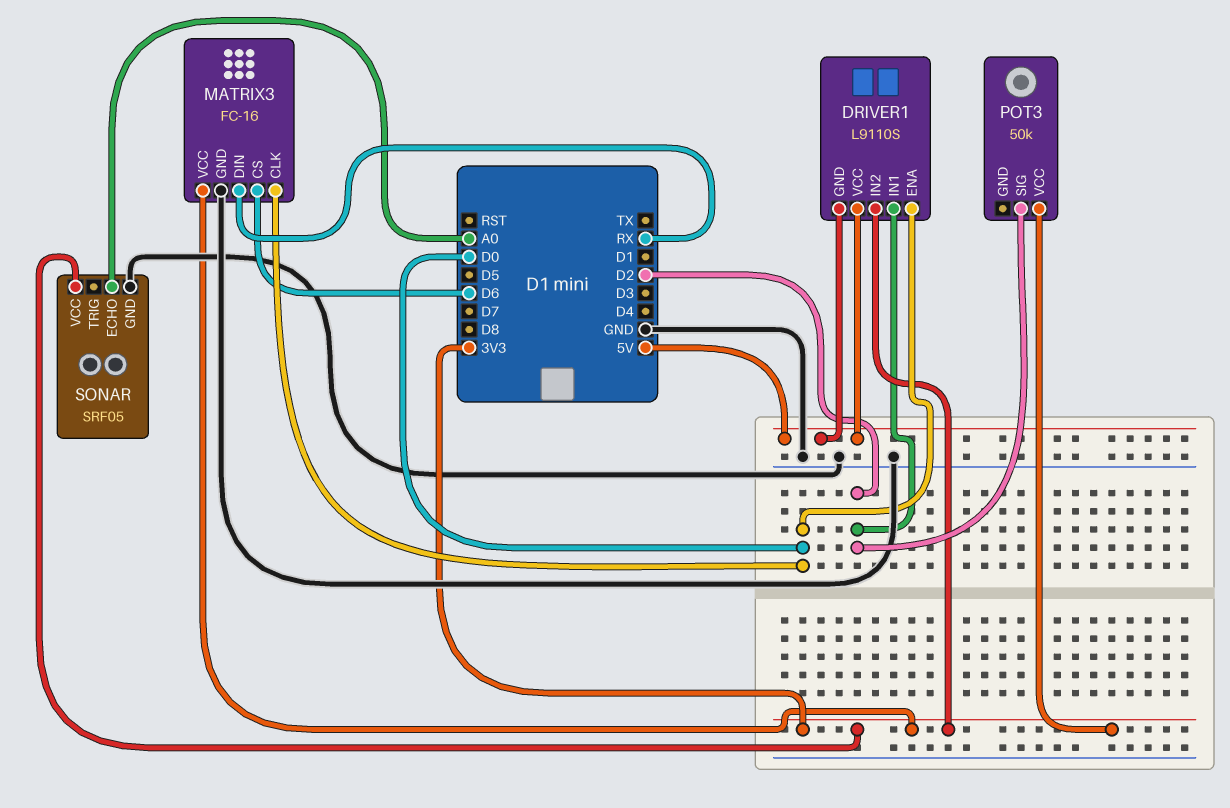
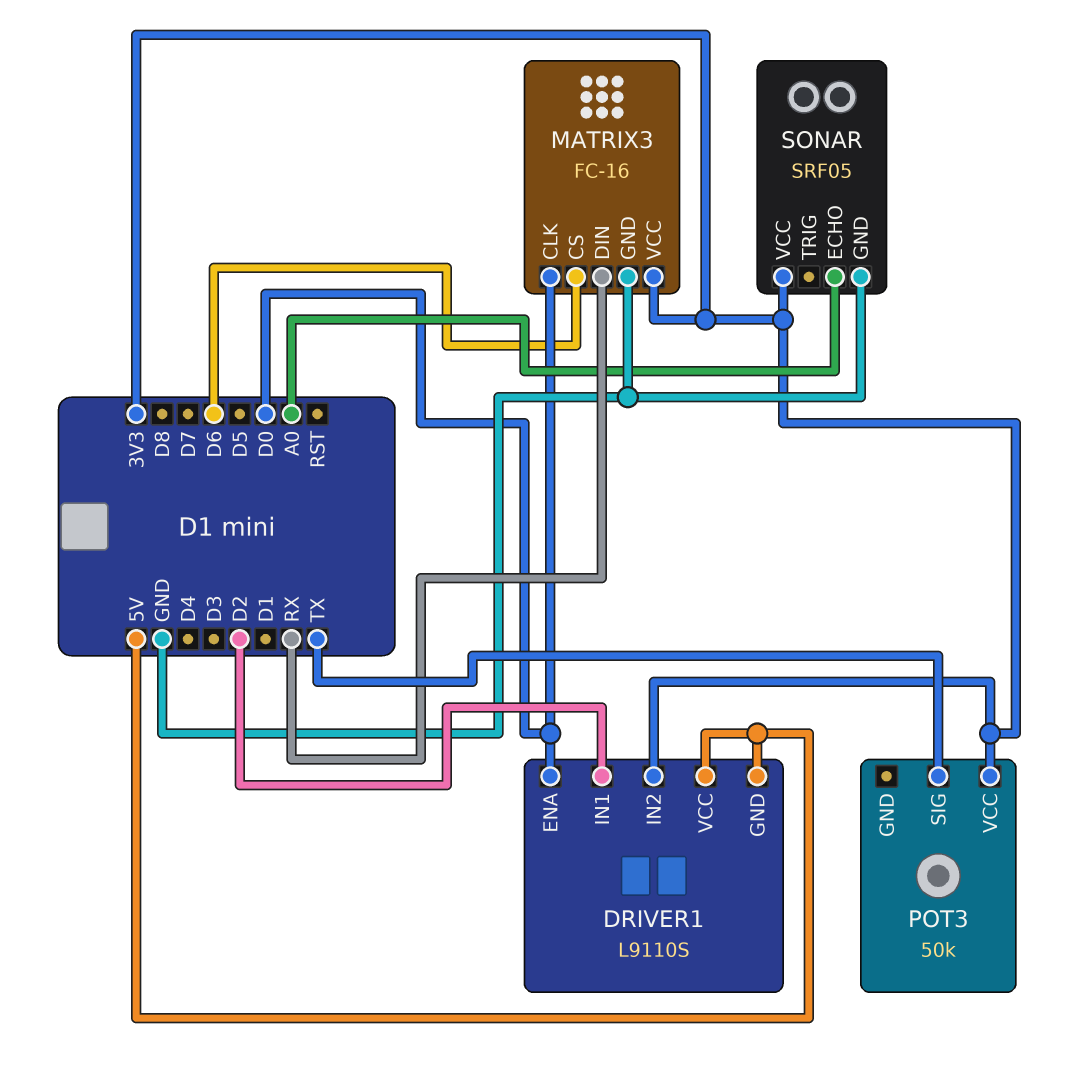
POT3 pin SIG: D2 -> TX

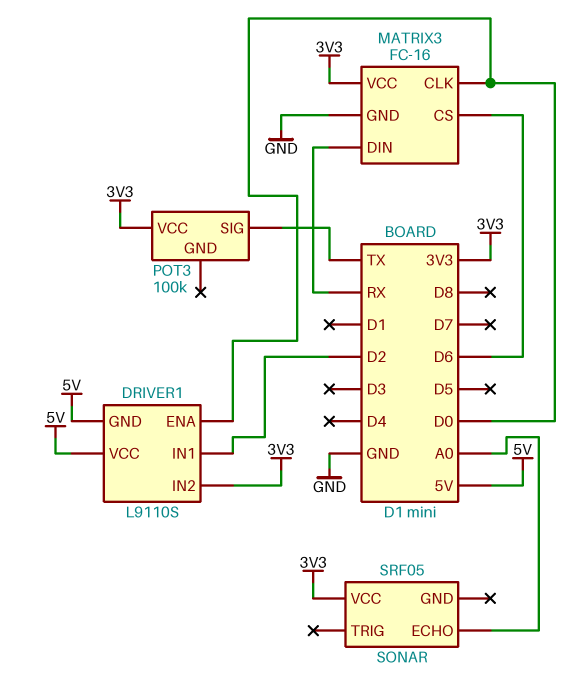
POT3: 50k -> 100k
SONAR pin GND: GND -> none

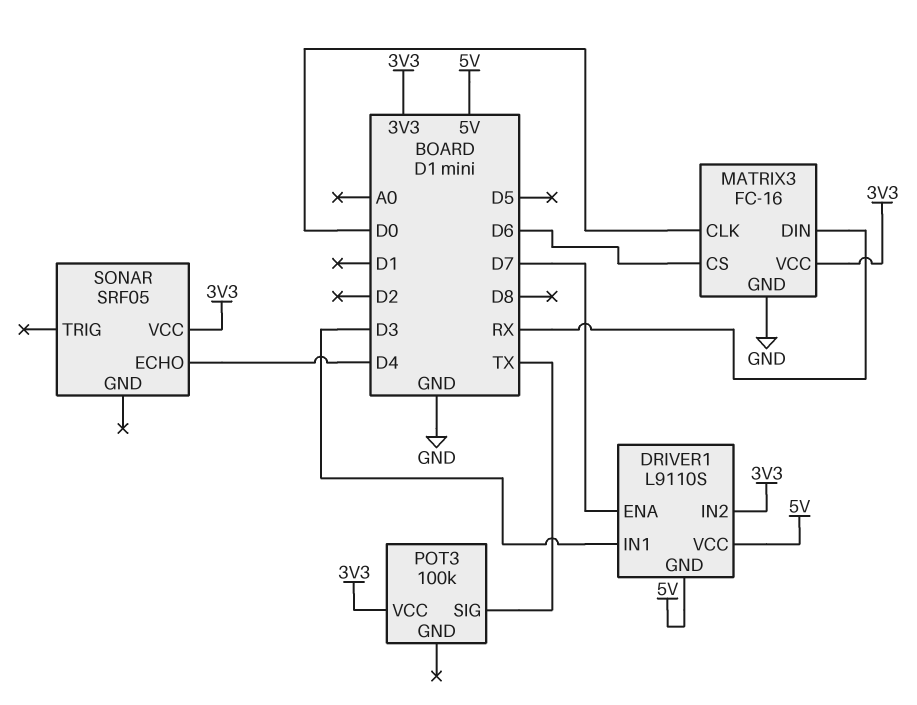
DRIVER1 pin ENA: D0 -> D7
DRIVER1 pin IN1: D2 -> D3
SONAR pin ECHO: A0 -> D4

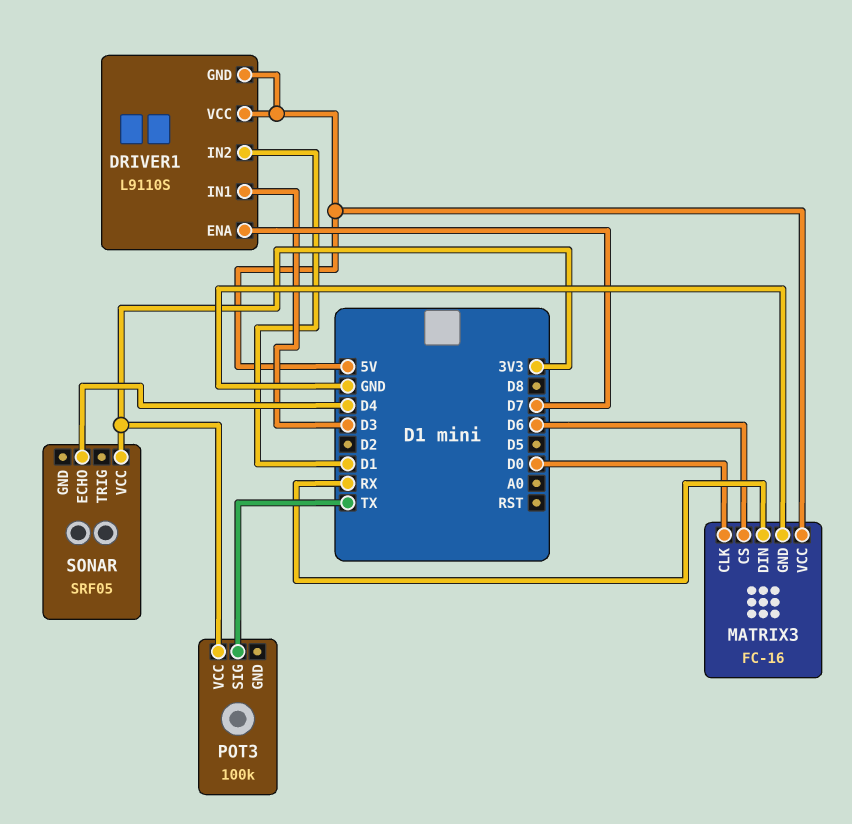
DRIVER1 pin IN2: 3V3 -> D1
MATRIX3 pin VCC: 3V3 -> 5V

